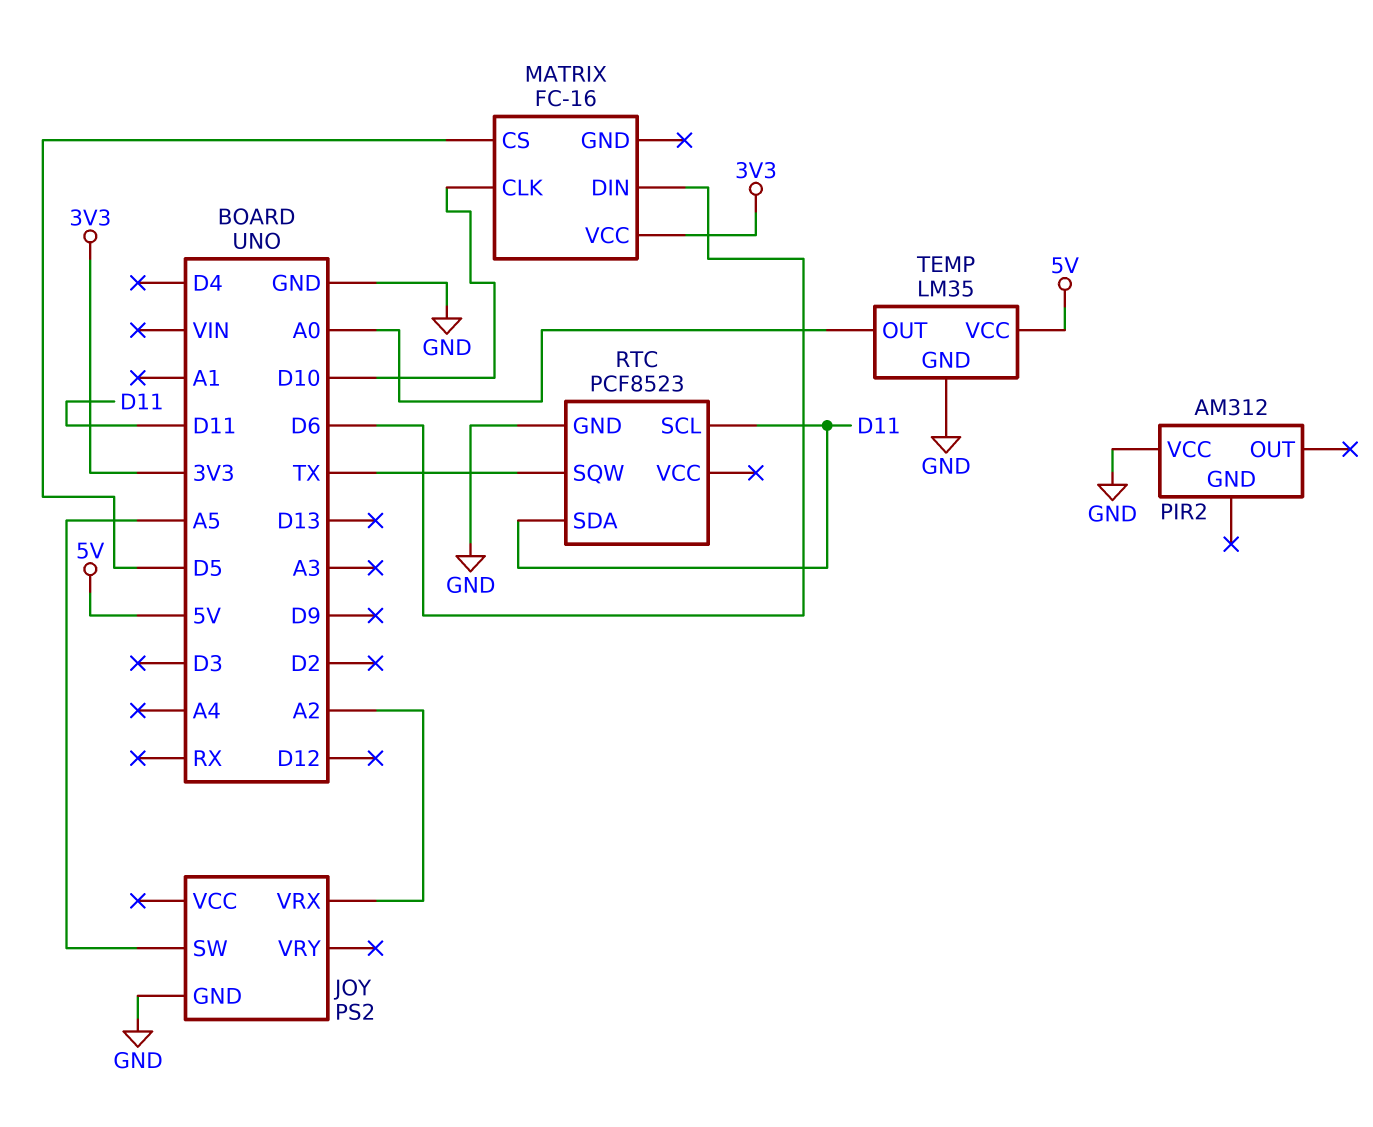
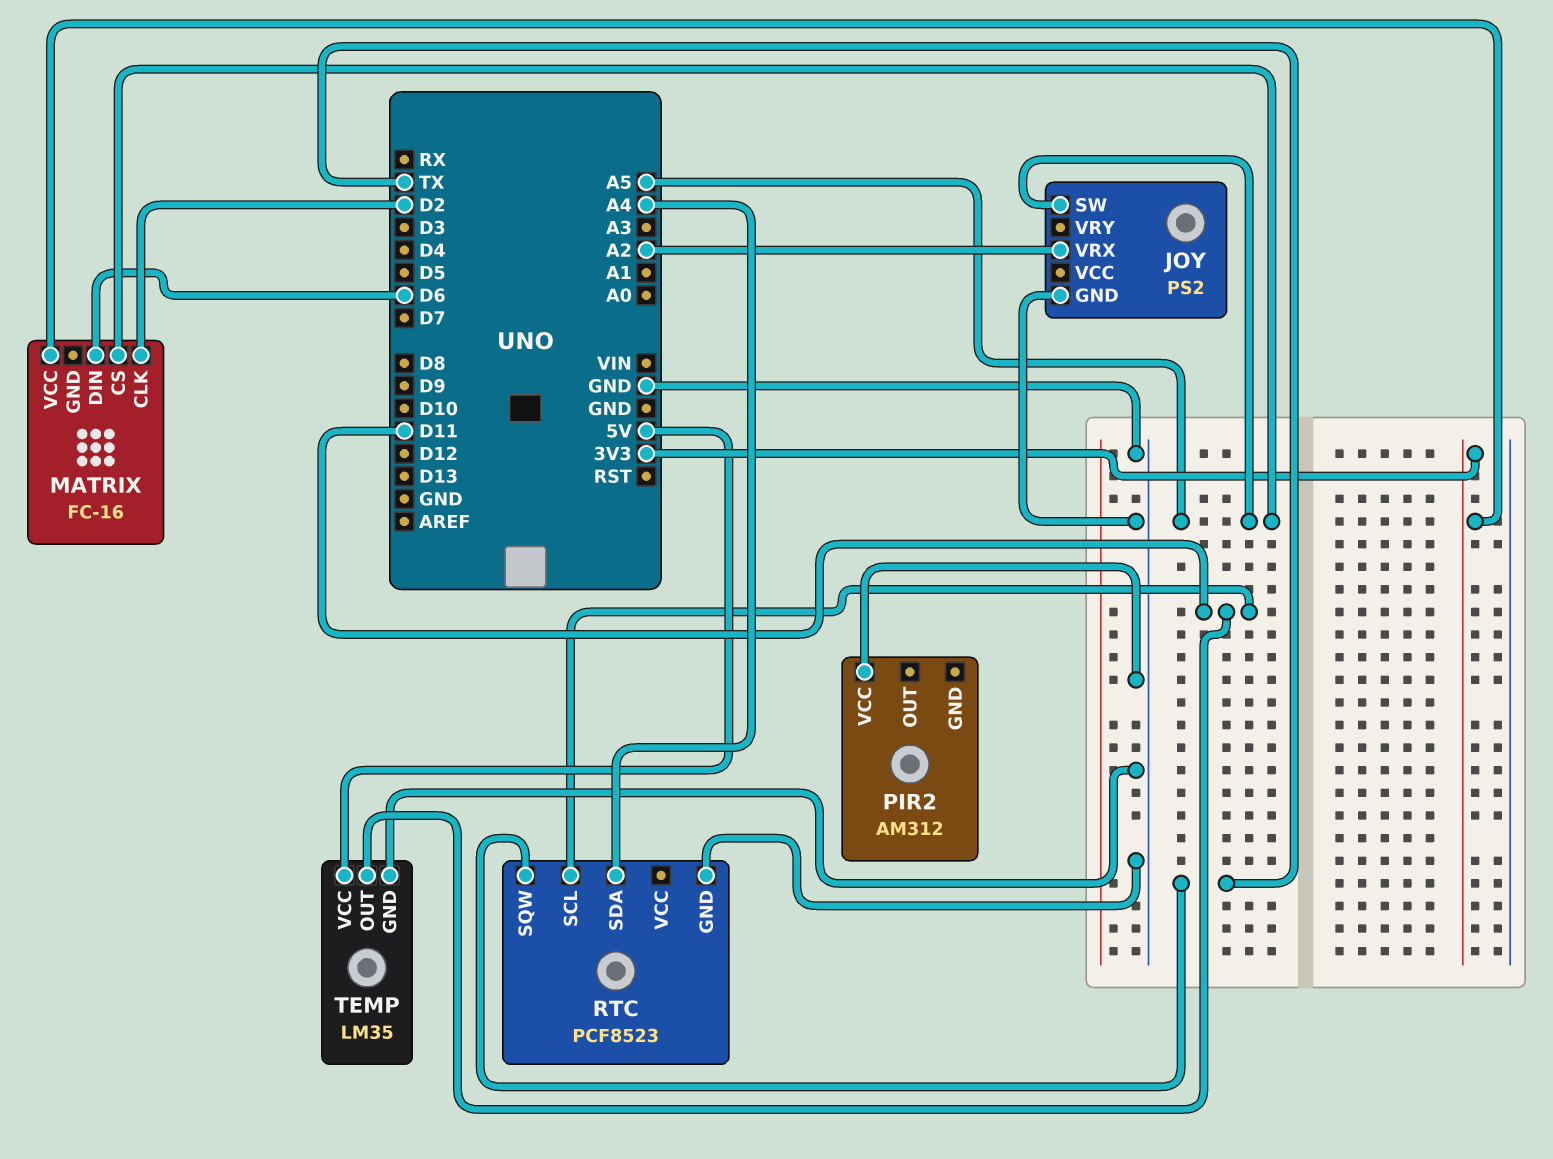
MATRIX pin CLK: D10 -> D2
MATRIX pin CS: D5 -> A5
RTC pin SDA: D11 -> A4
TEMP pin OUT: A0 -> D11

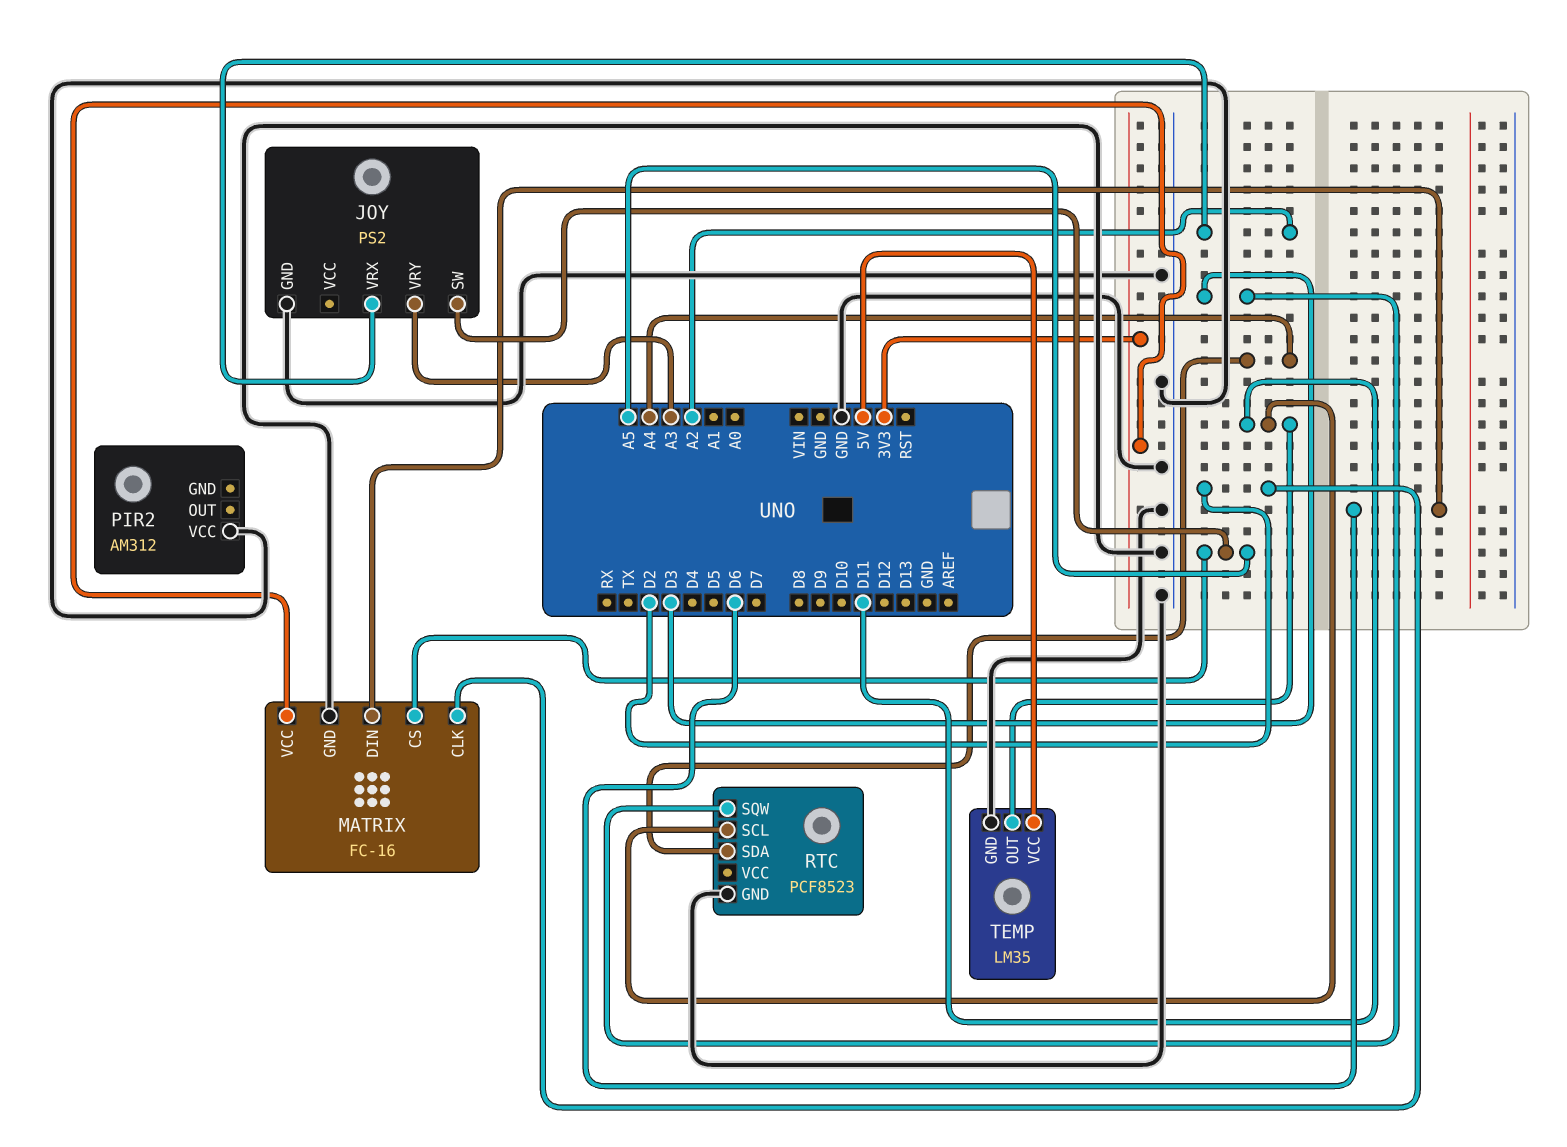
JOY pin VRY: none -> A3
MATRIX pin GND: none -> GND
RTC pin SQW: TX -> D3

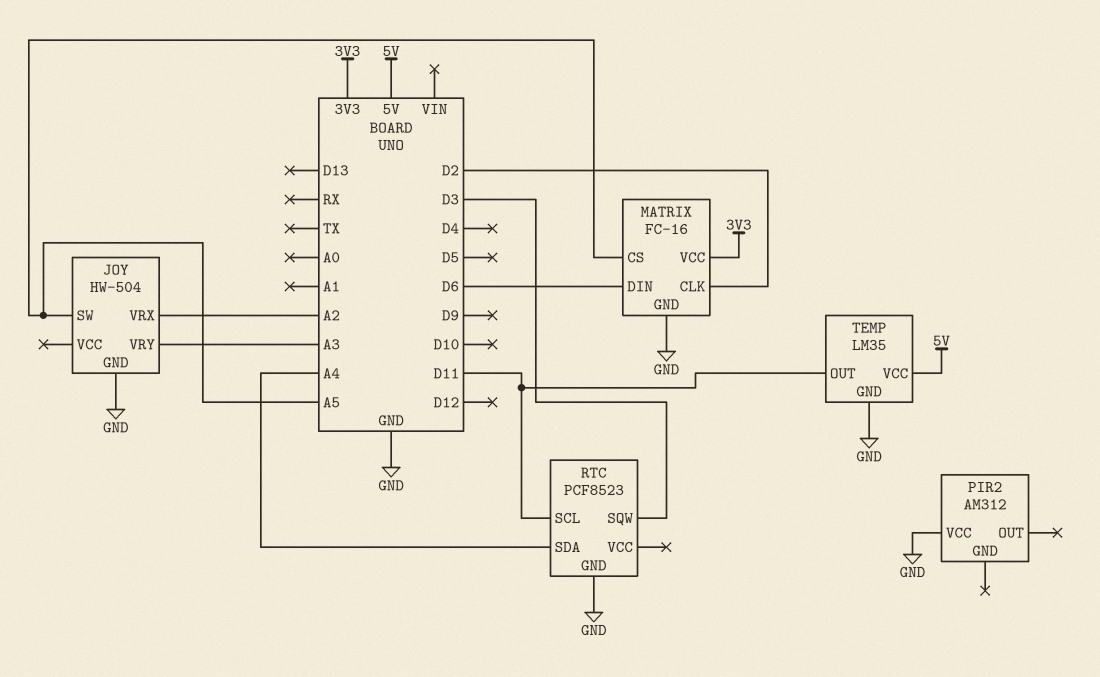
JOY: PS2 -> HW-504

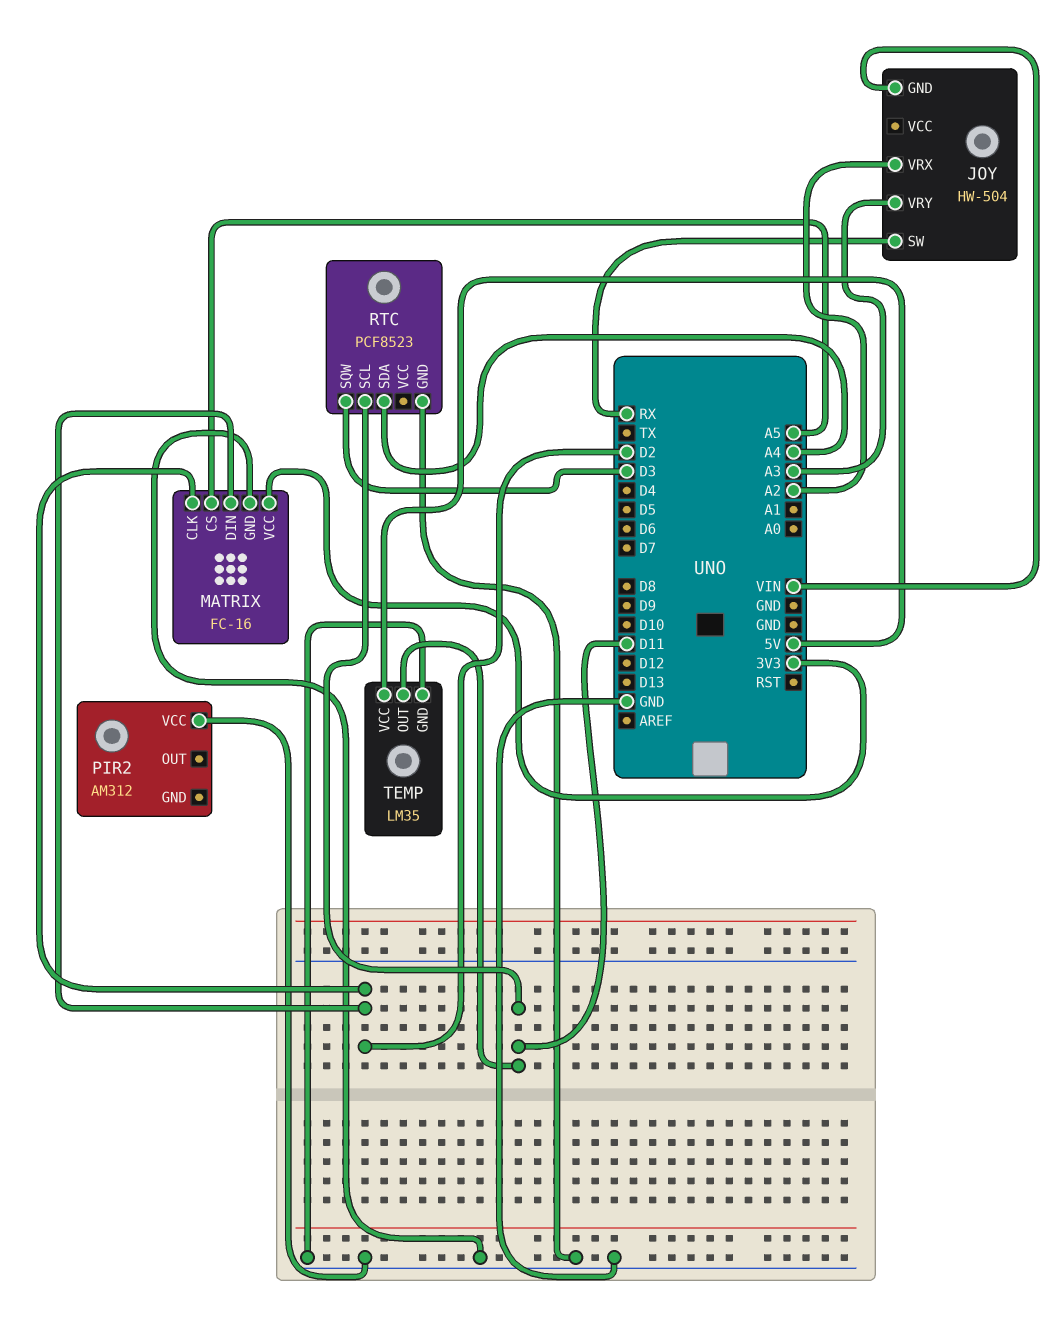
JOY pin GND: GND -> VIN
JOY pin SW: A5 -> RX
MATRIX pin DIN: D6 -> D2

